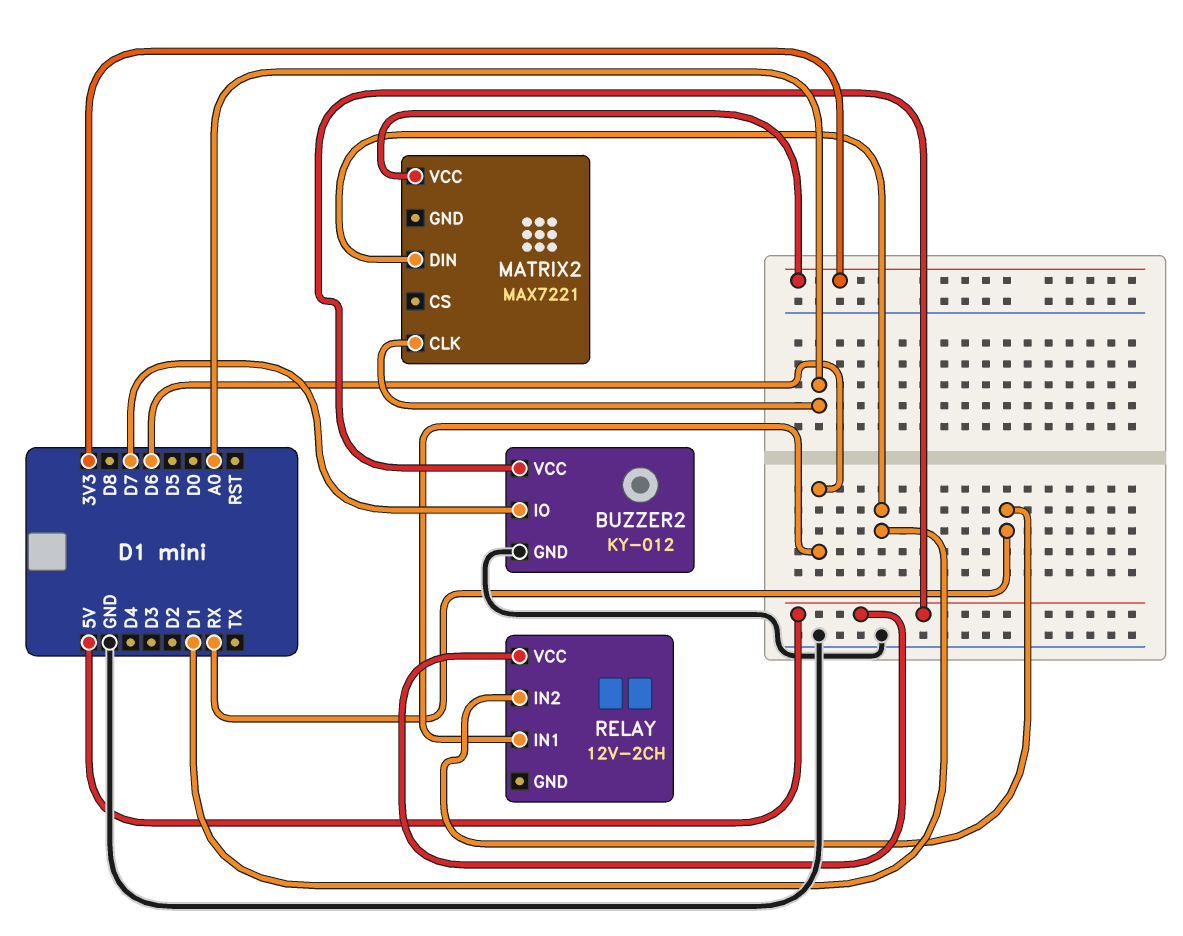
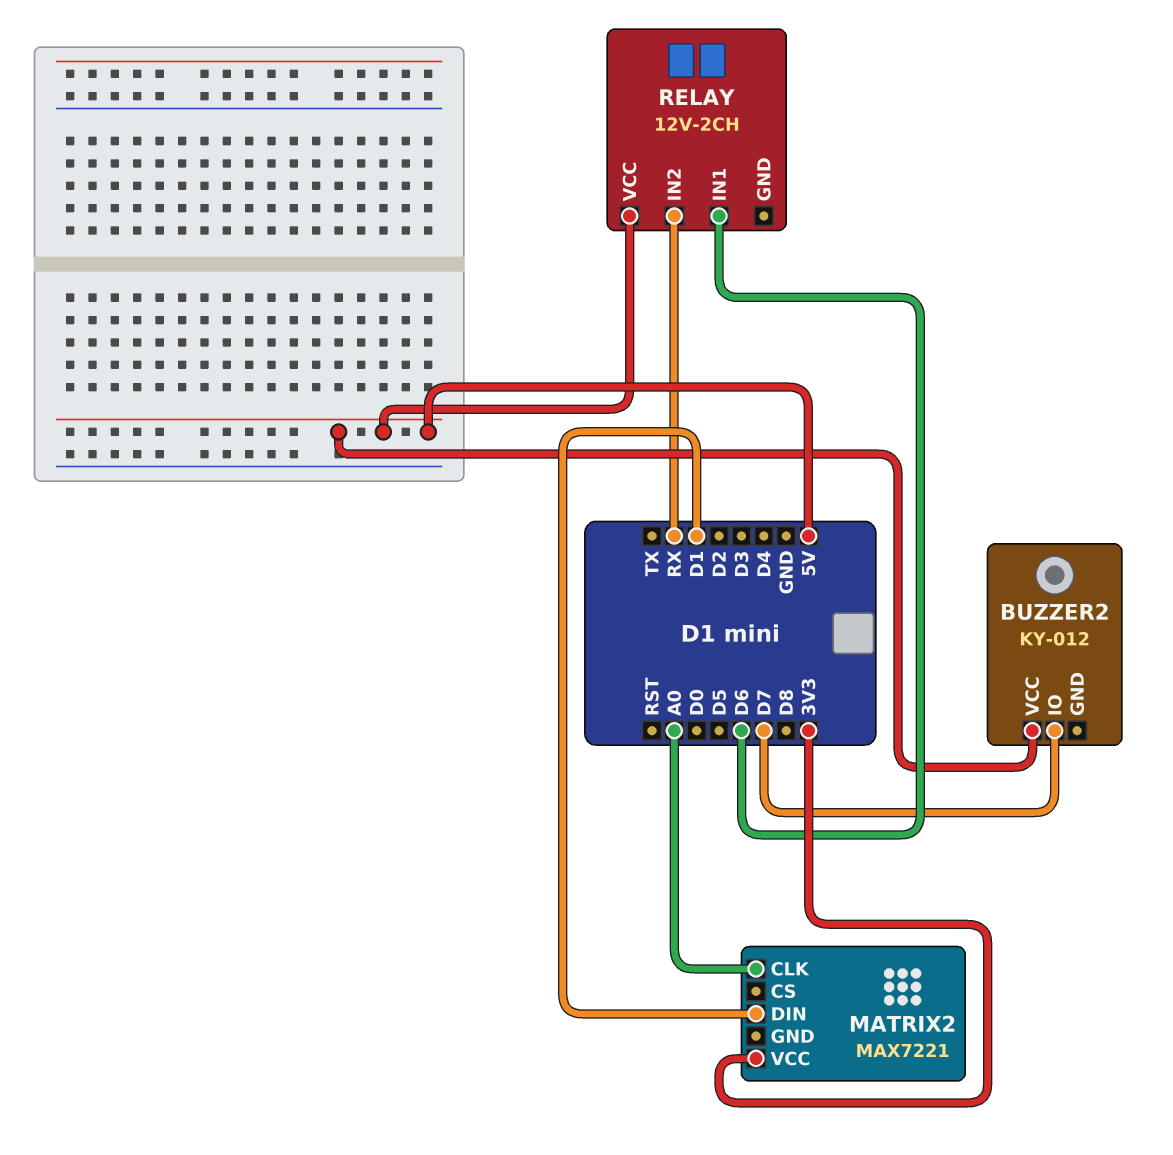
BUZZER2 pin GND: GND -> none

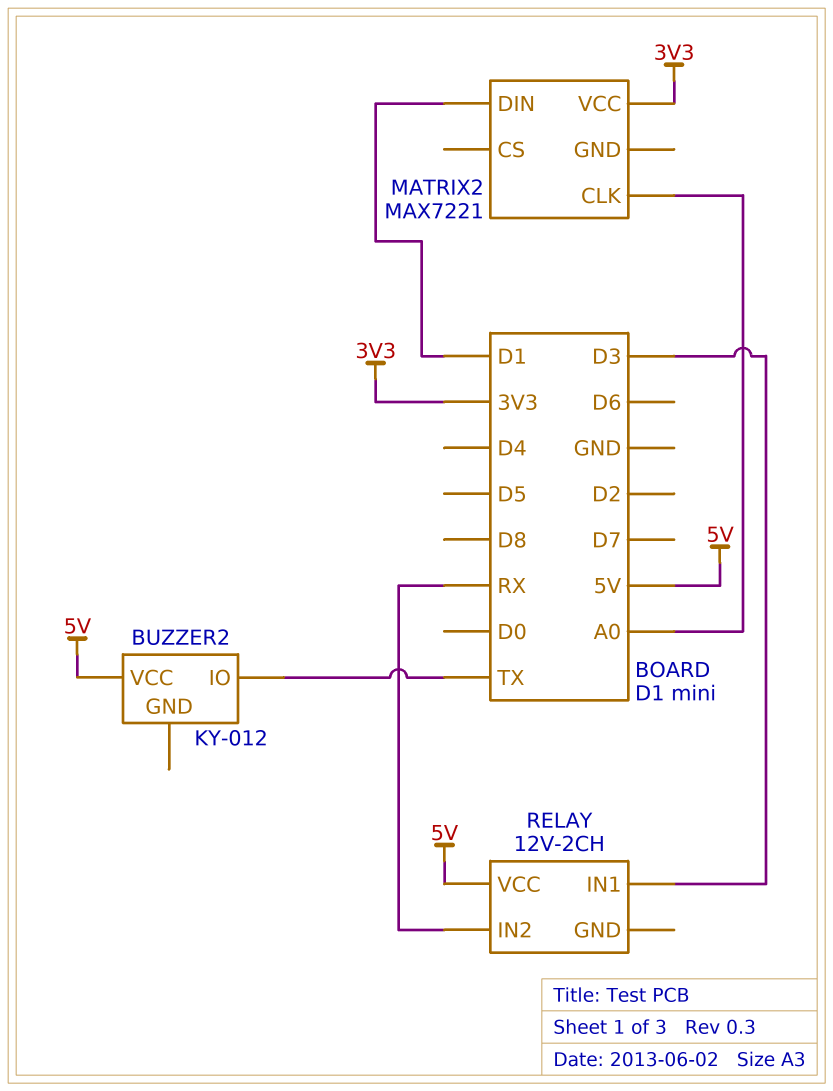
BUZZER2 pin IO: D7 -> TX
RELAY pin IN1: D6 -> D3

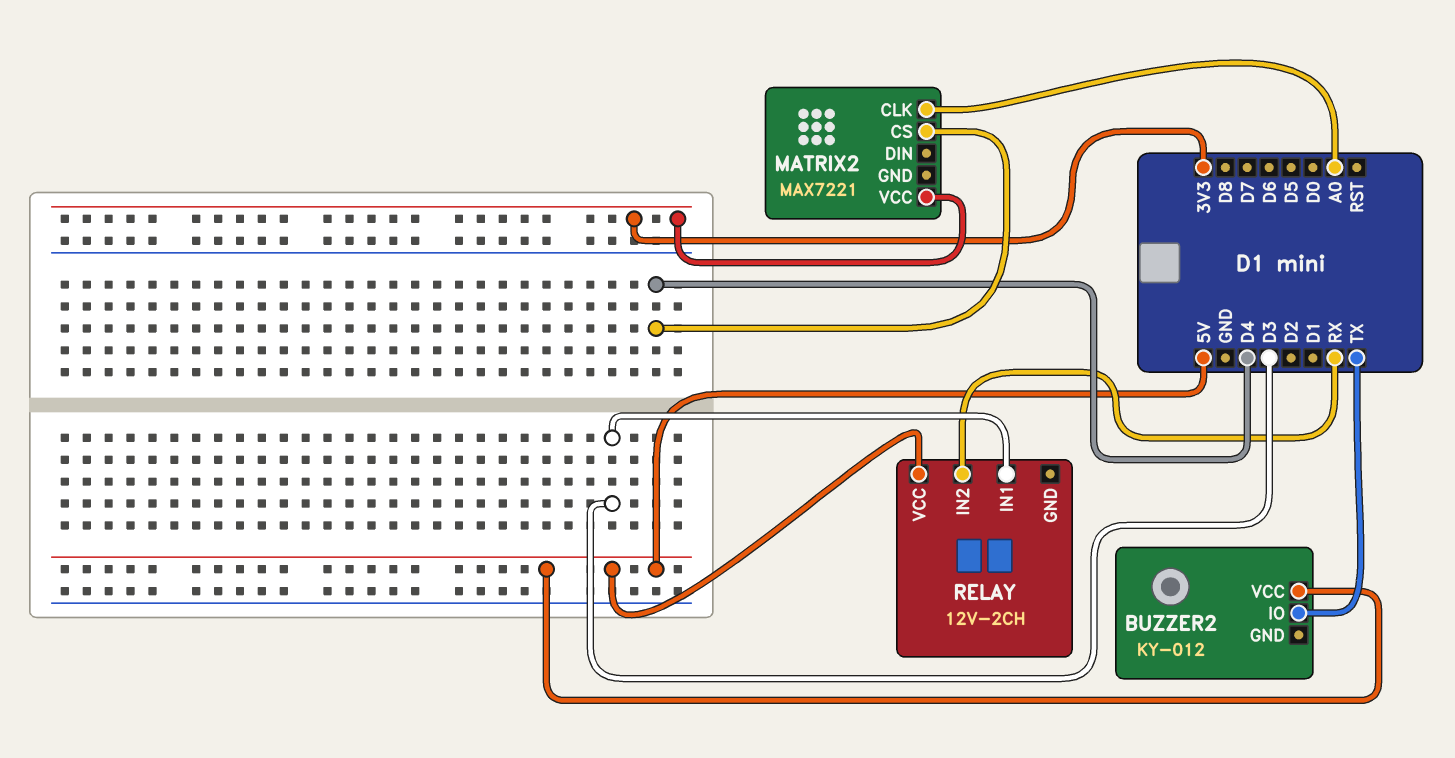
MATRIX2 pin CS: none -> D4
MATRIX2 pin DIN: D1 -> none

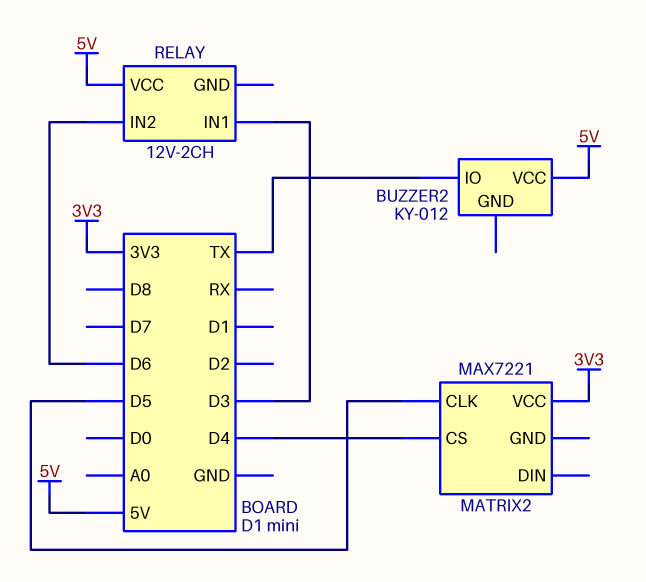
MATRIX2 pin CLK: A0 -> D5
RELAY pin IN2: RX -> D6

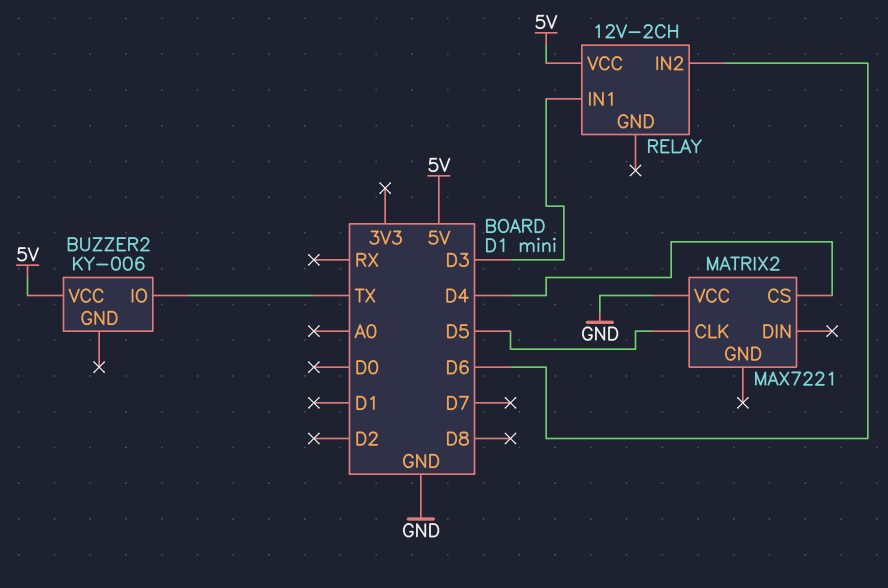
BUZZER2: KY-012 -> KY-006
MATRIX2 pin VCC: 3V3 -> GND

